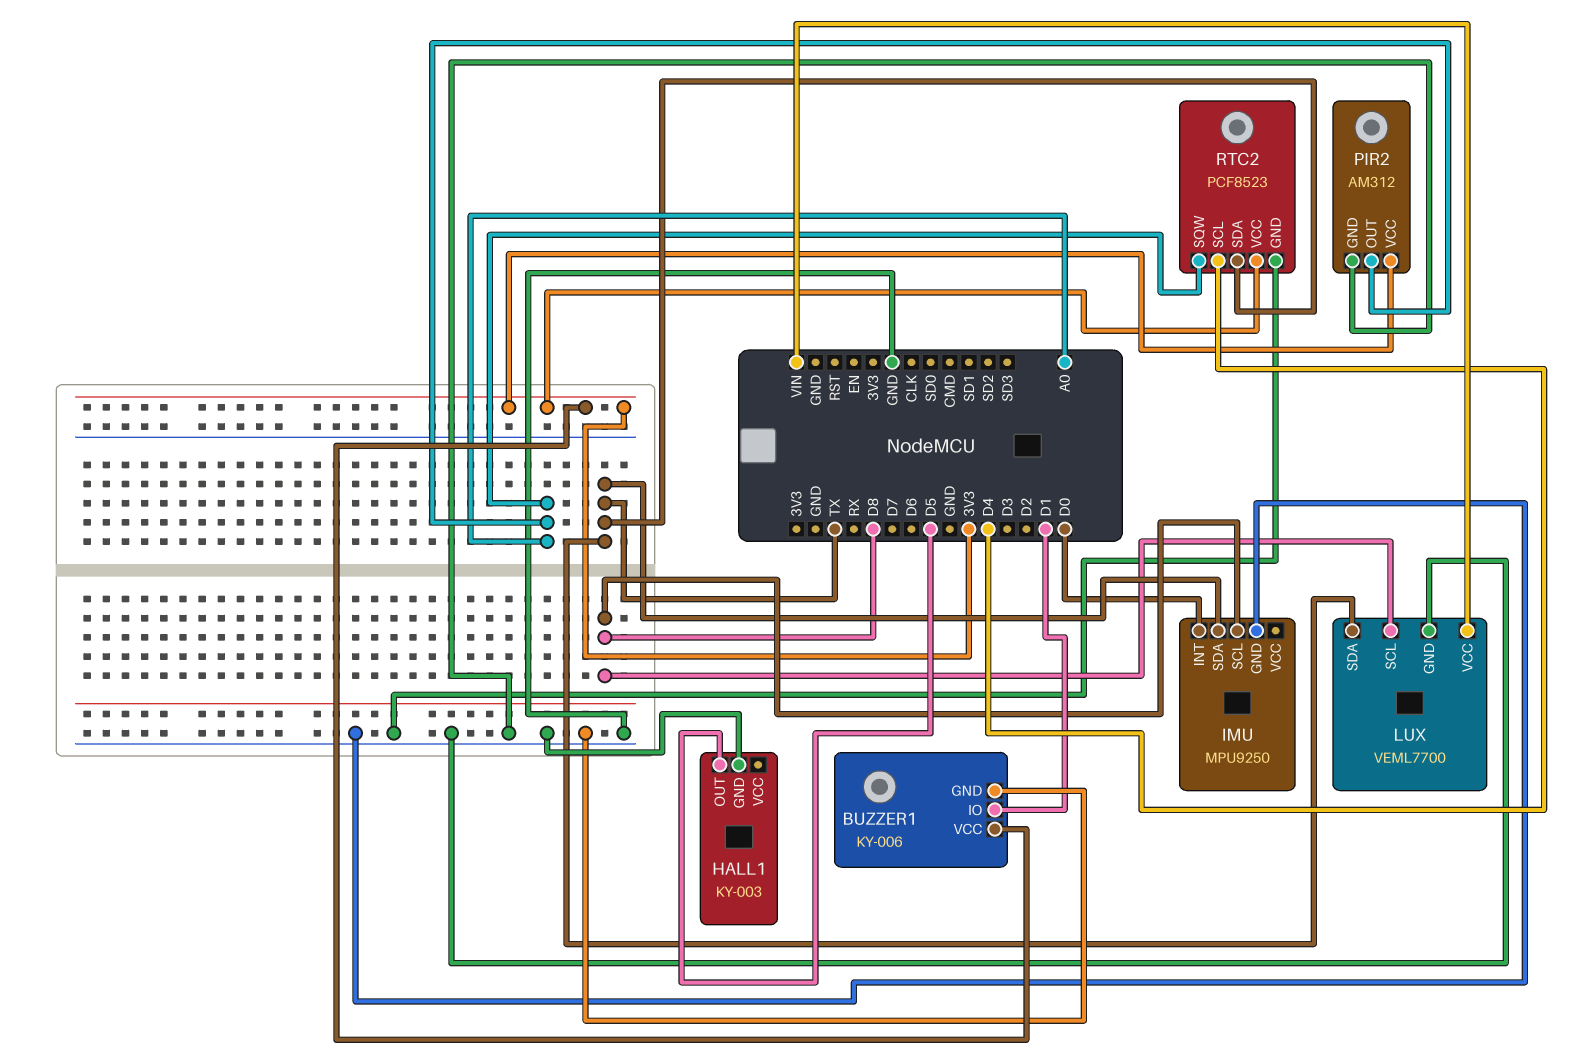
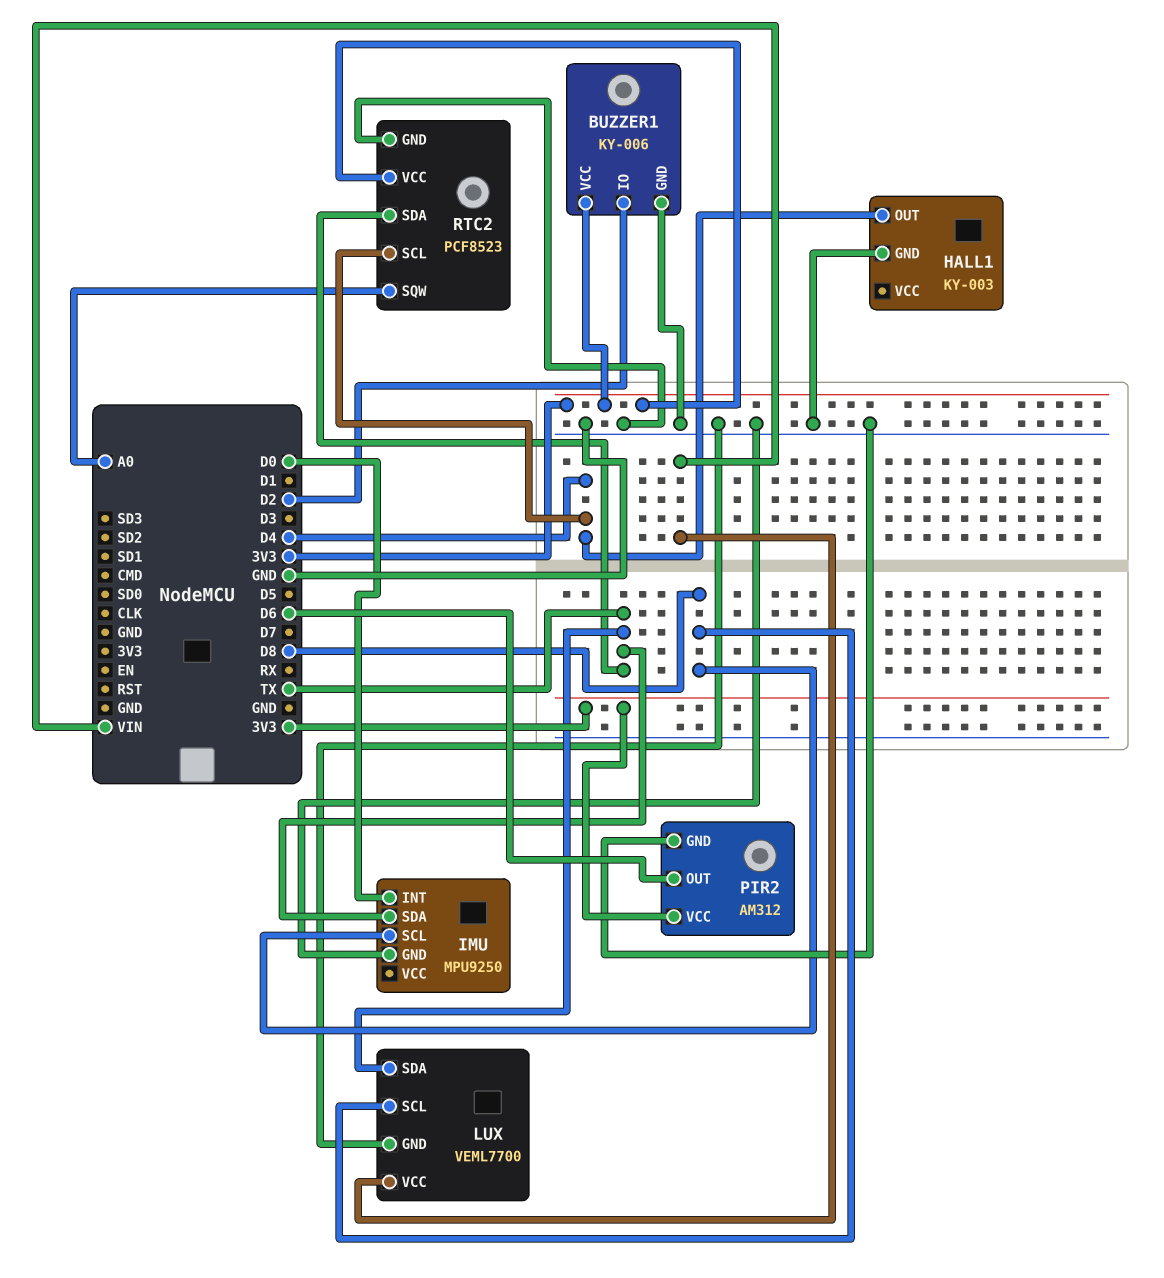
BUZZER1 pin IO: D1 -> D2
HALL1 pin OUT: D5 -> D4
PIR2 pin OUT: A0 -> D6

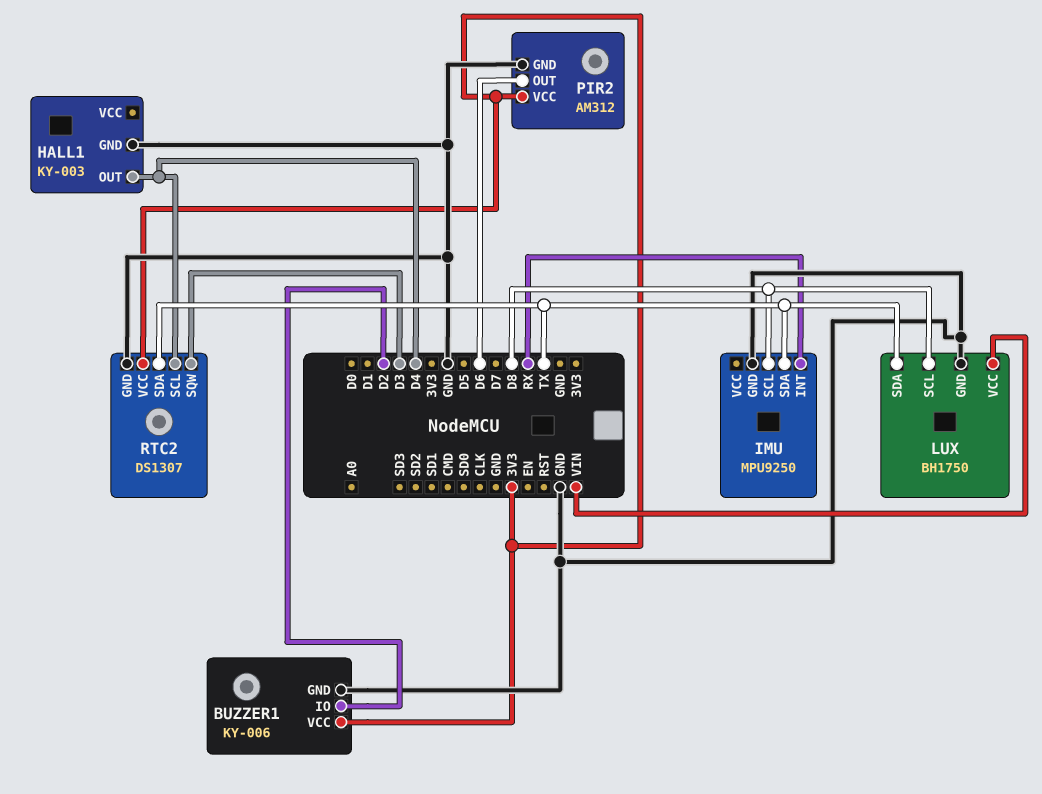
IMU pin INT: D0 -> RX
LUX: VEML7700 -> BH1750
RTC2: PCF8523 -> DS1307
RTC2 pin SQW: A0 -> D3

